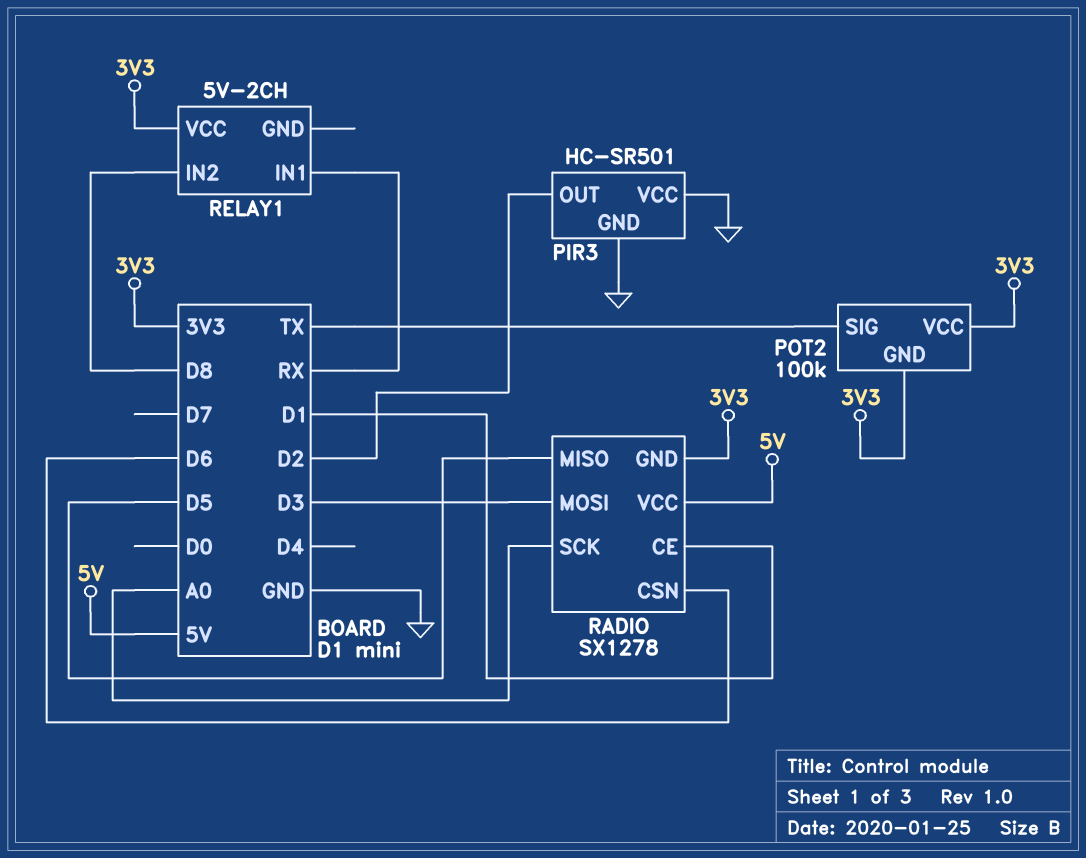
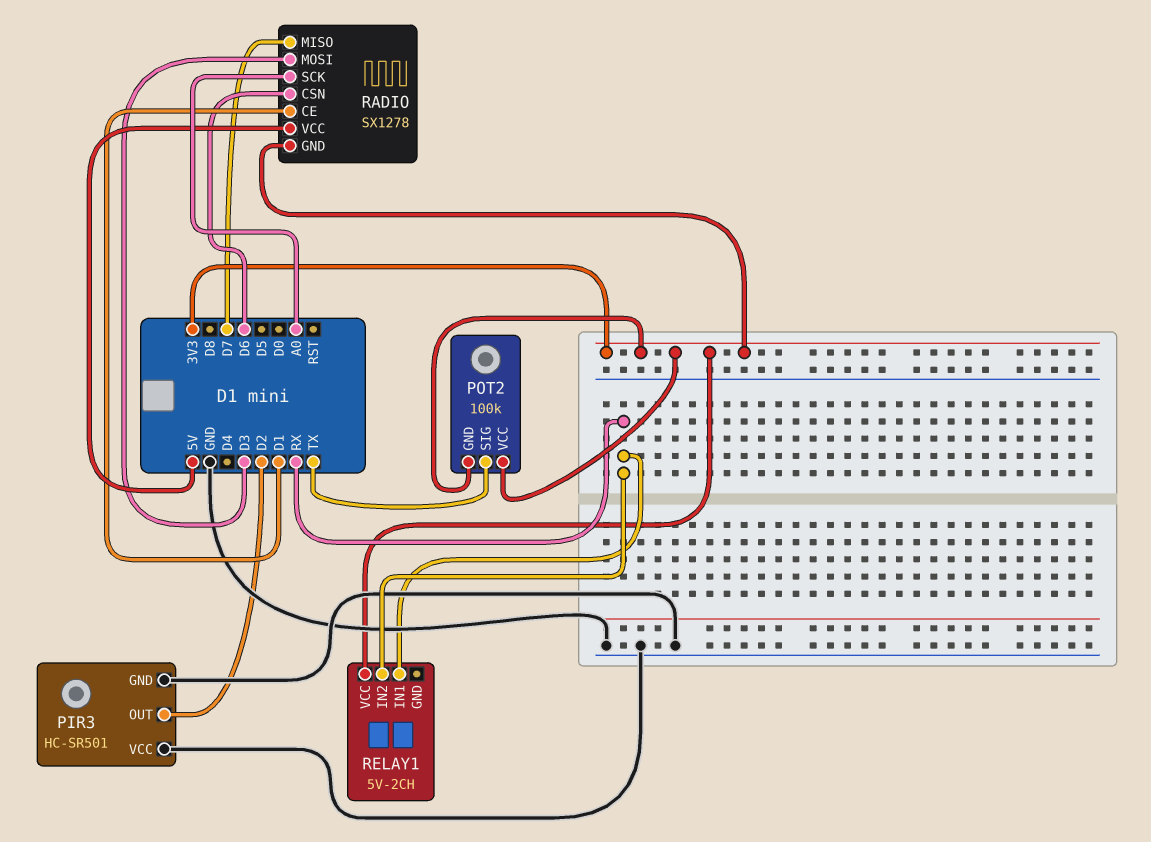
RADIO pin MISO: D5 -> D7
RELAY1 pin IN2: D8 -> RX

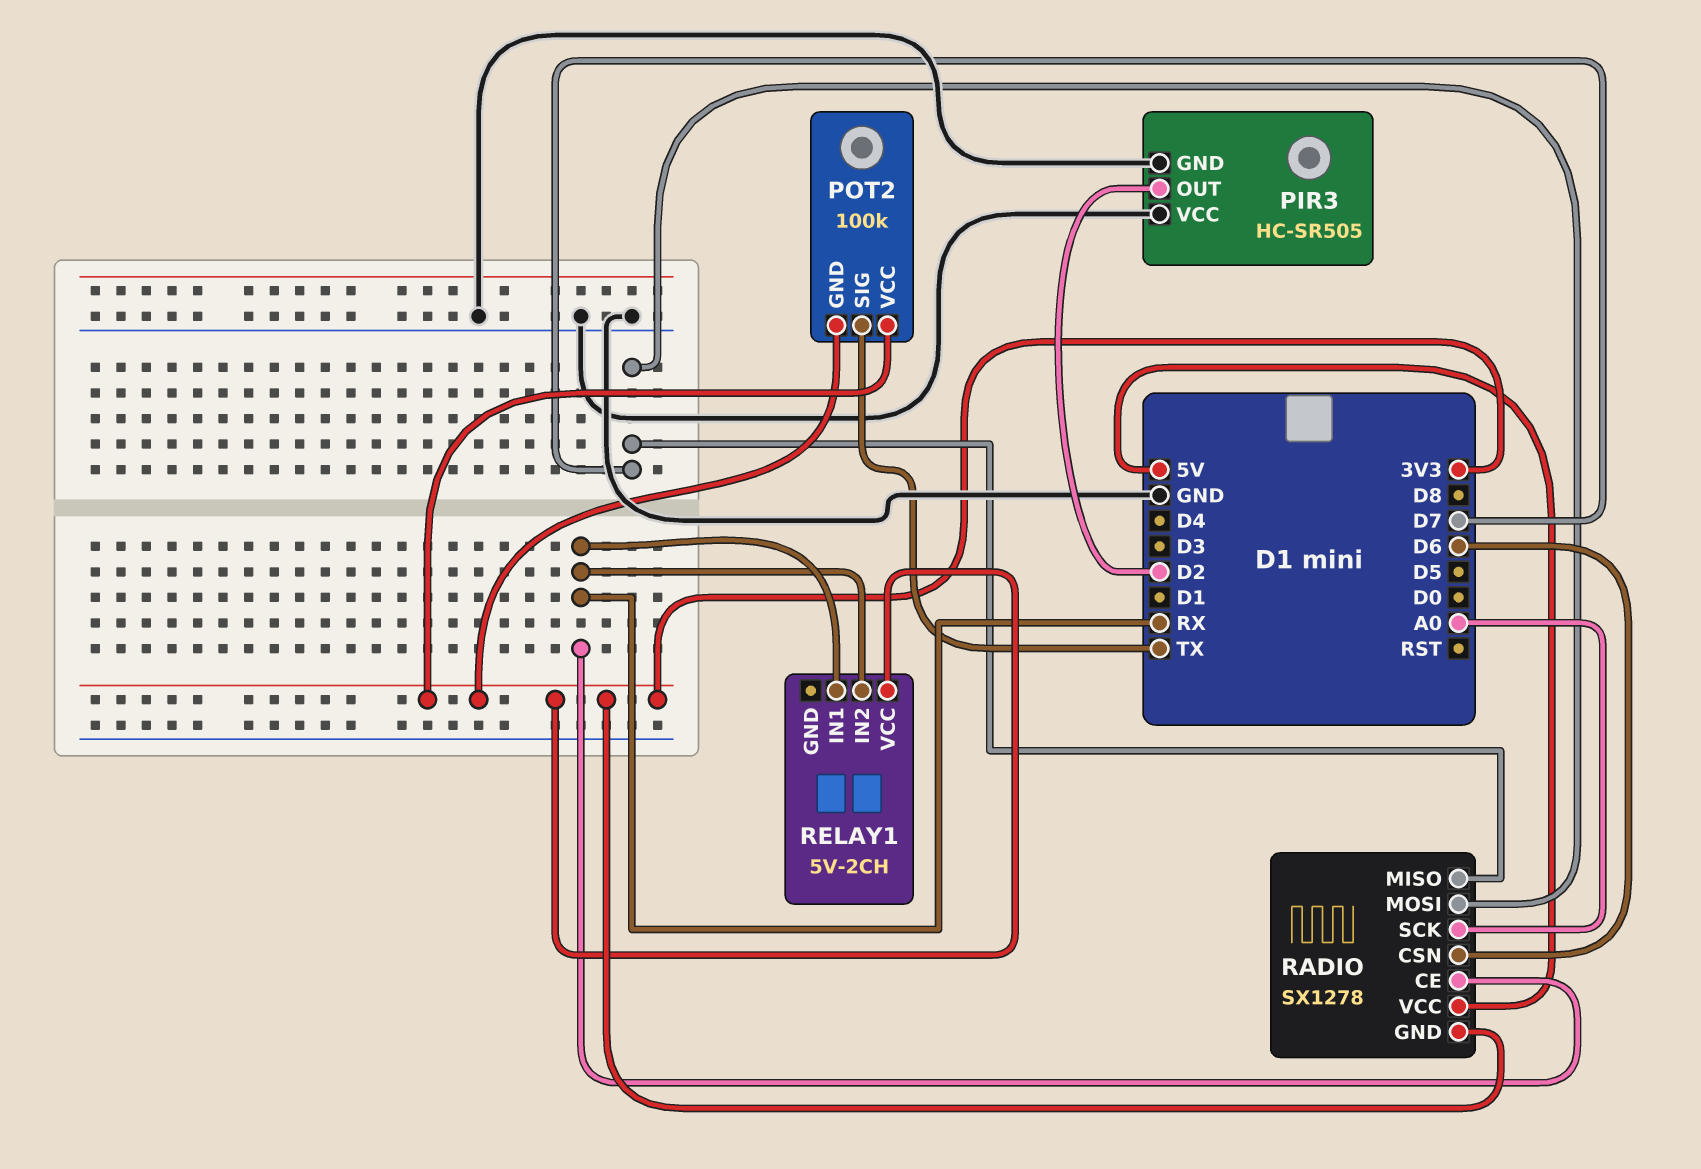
PIR3: HC-SR501 -> HC-SR505
RADIO pin CE: D1 -> RX
RADIO pin MOSI: D3 -> D7

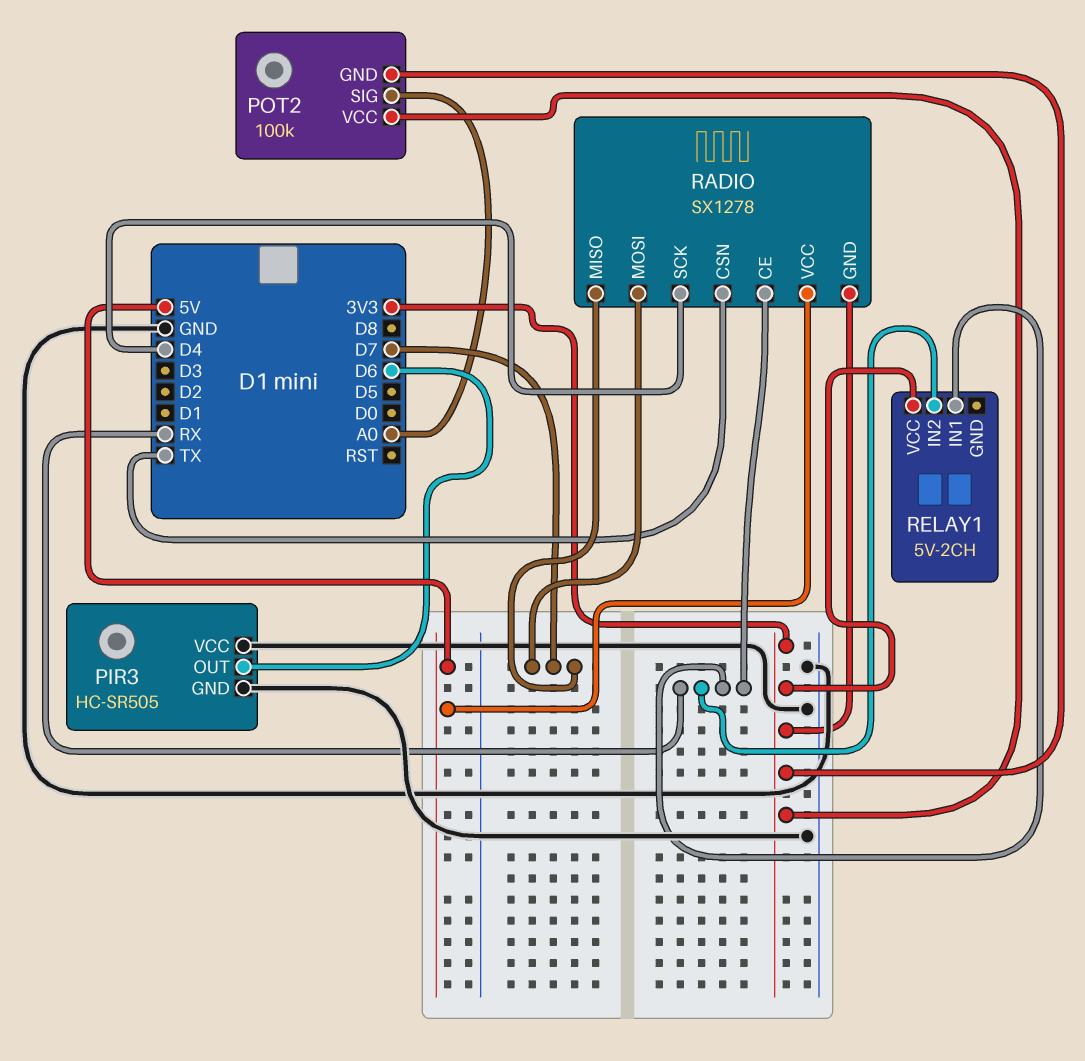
PIR3 pin OUT: D2 -> D6
POT2 pin SIG: TX -> A0
RADIO pin CSN: D6 -> TX
RADIO pin SCK: A0 -> D4

